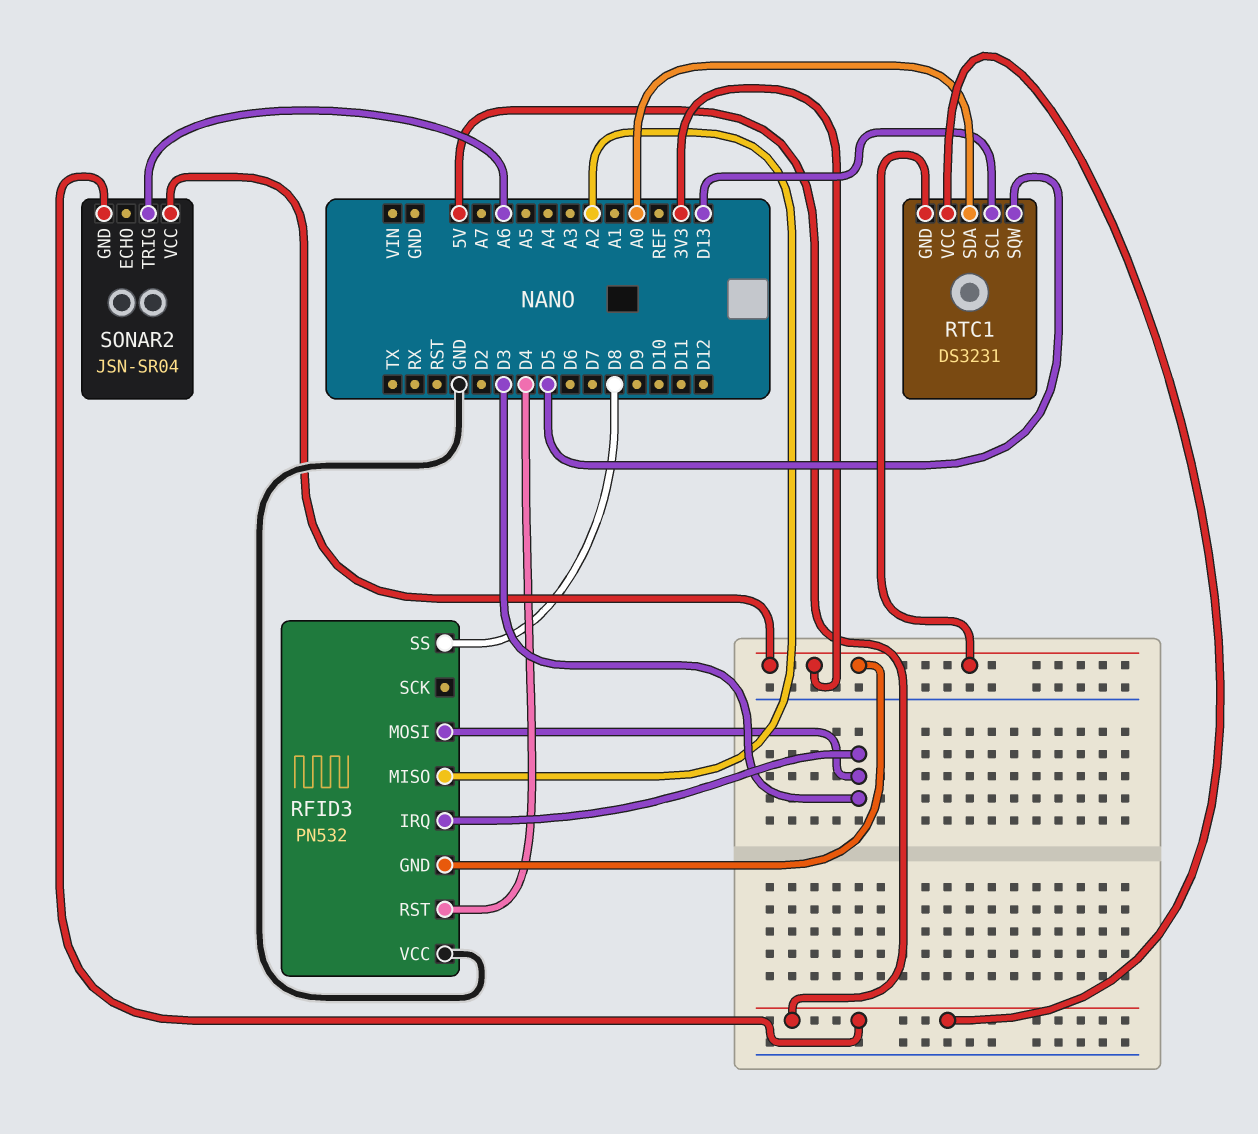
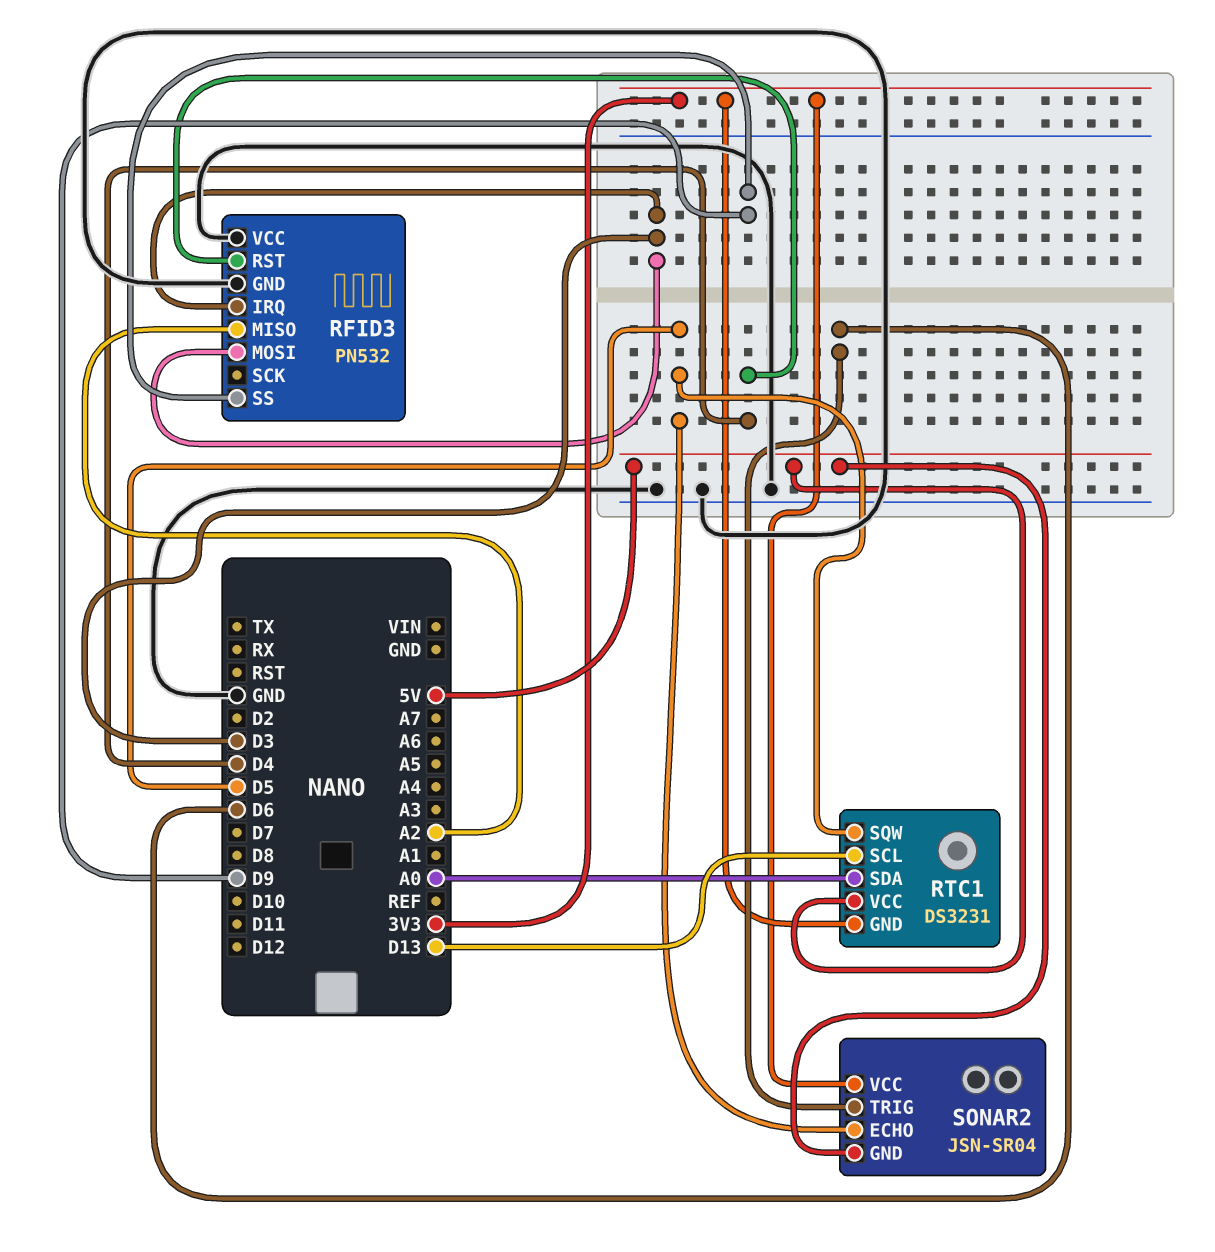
RFID3 pin GND: 3V3 -> GND
RFID3 pin SS: D8 -> D9
SONAR2 pin ECHO: none -> D5
SONAR2 pin TRIG: A6 -> D6

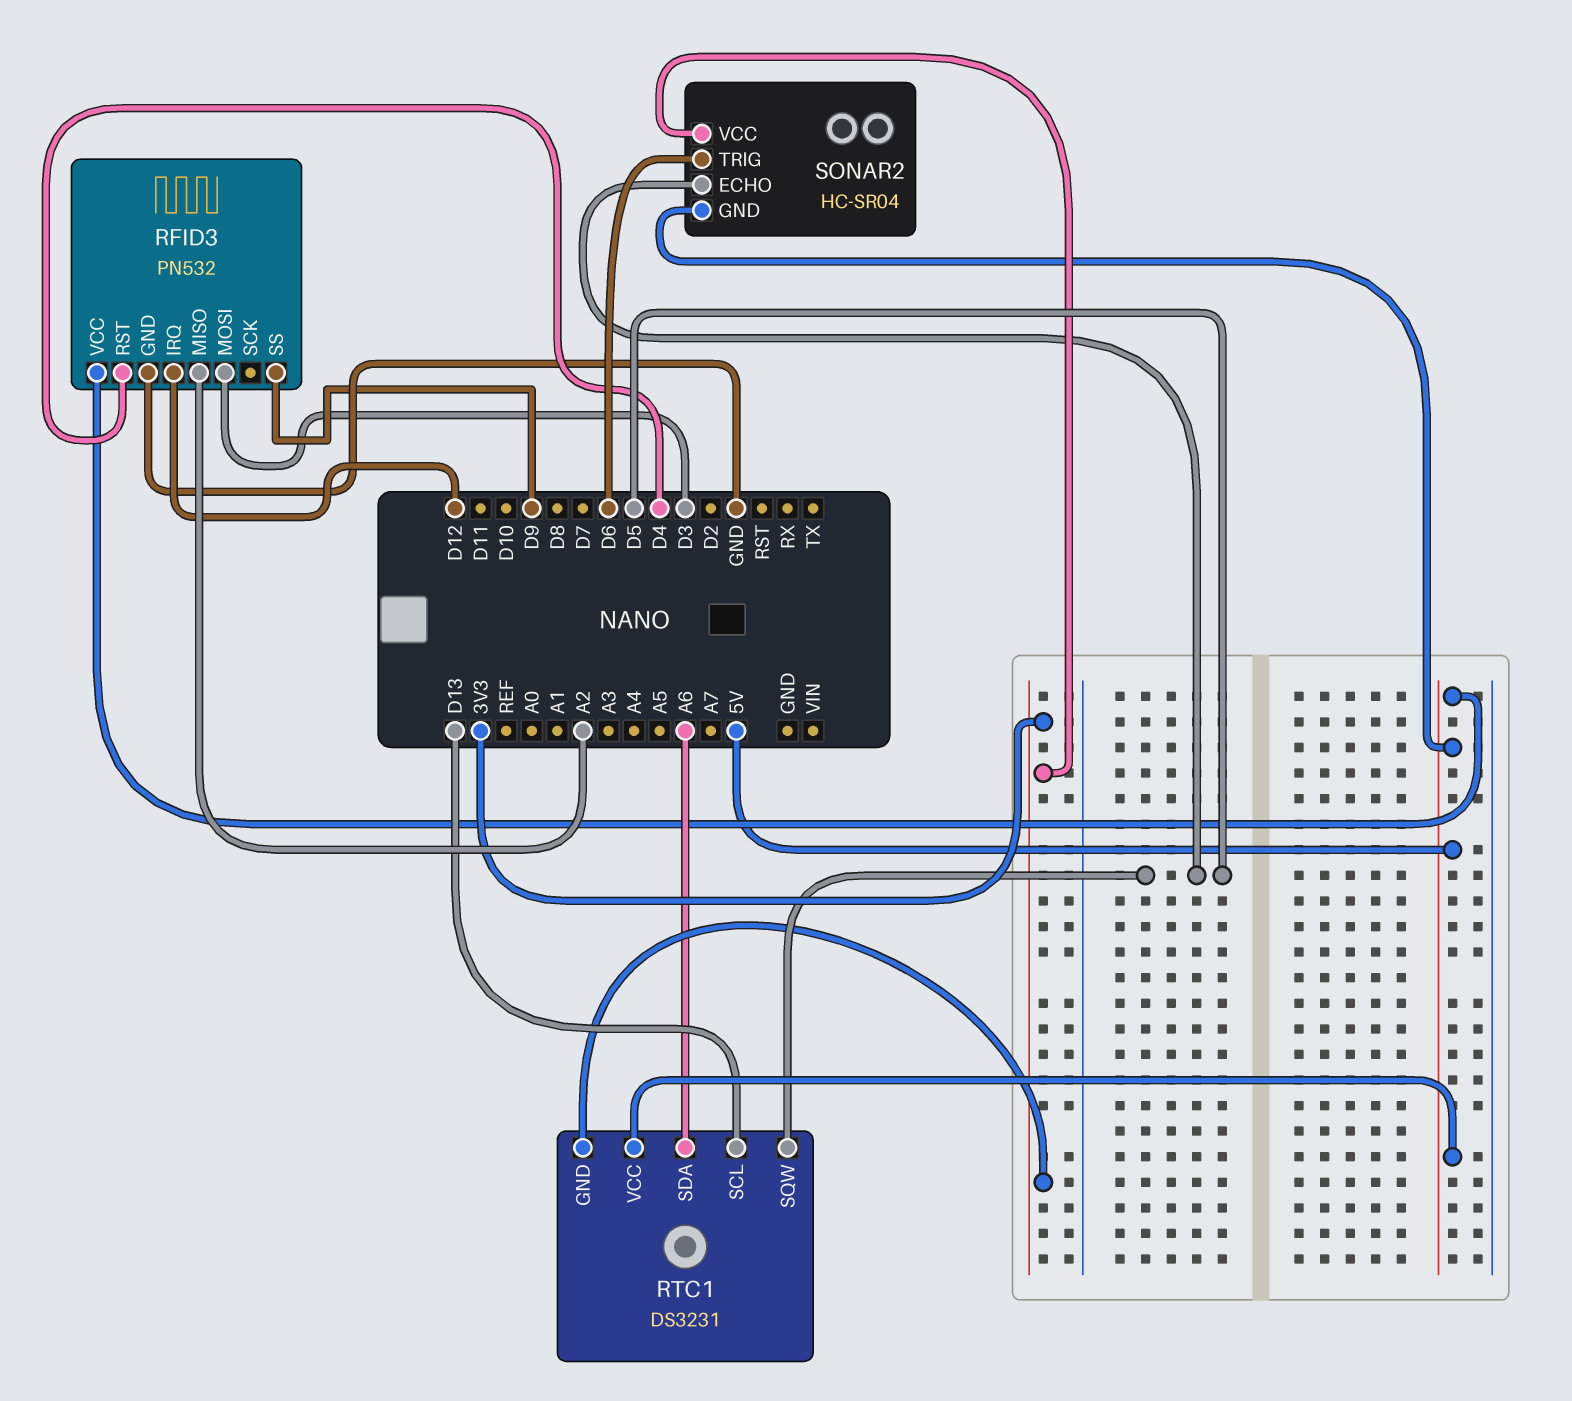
RFID3 pin IRQ: D3 -> D12
RFID3 pin VCC: GND -> 5V
RTC1 pin SDA: A0 -> A6
SONAR2: JSN-SR04 -> HC-SR04

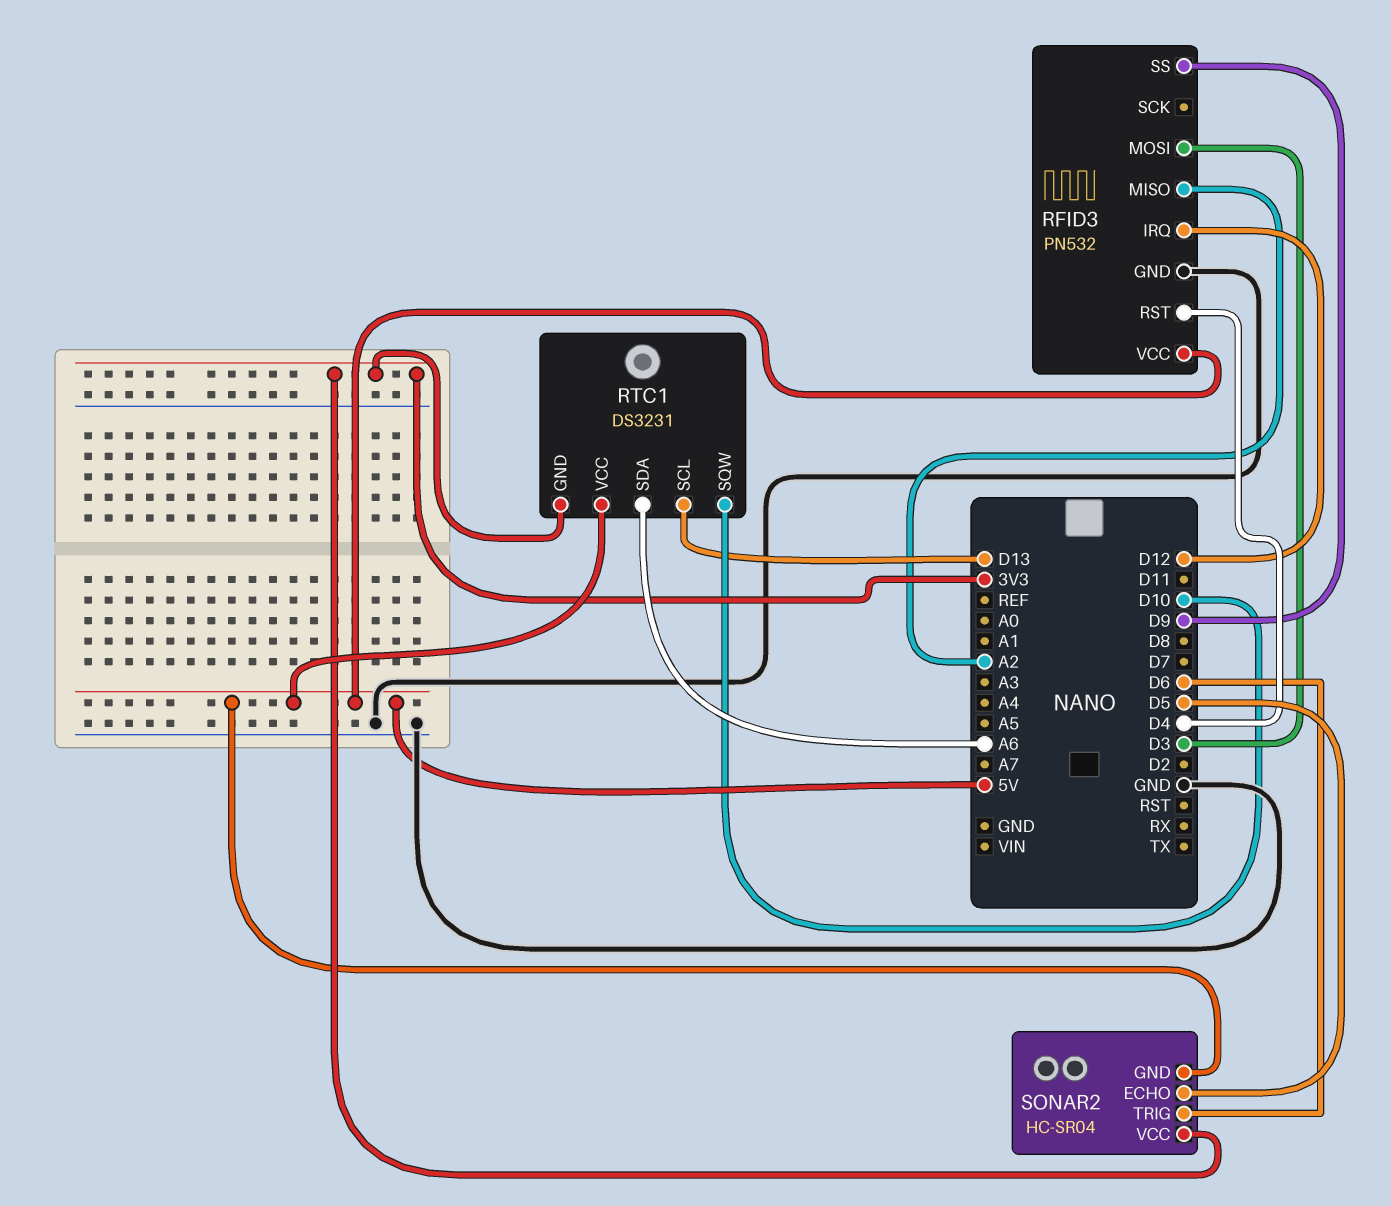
RTC1 pin SQW: D5 -> D10

